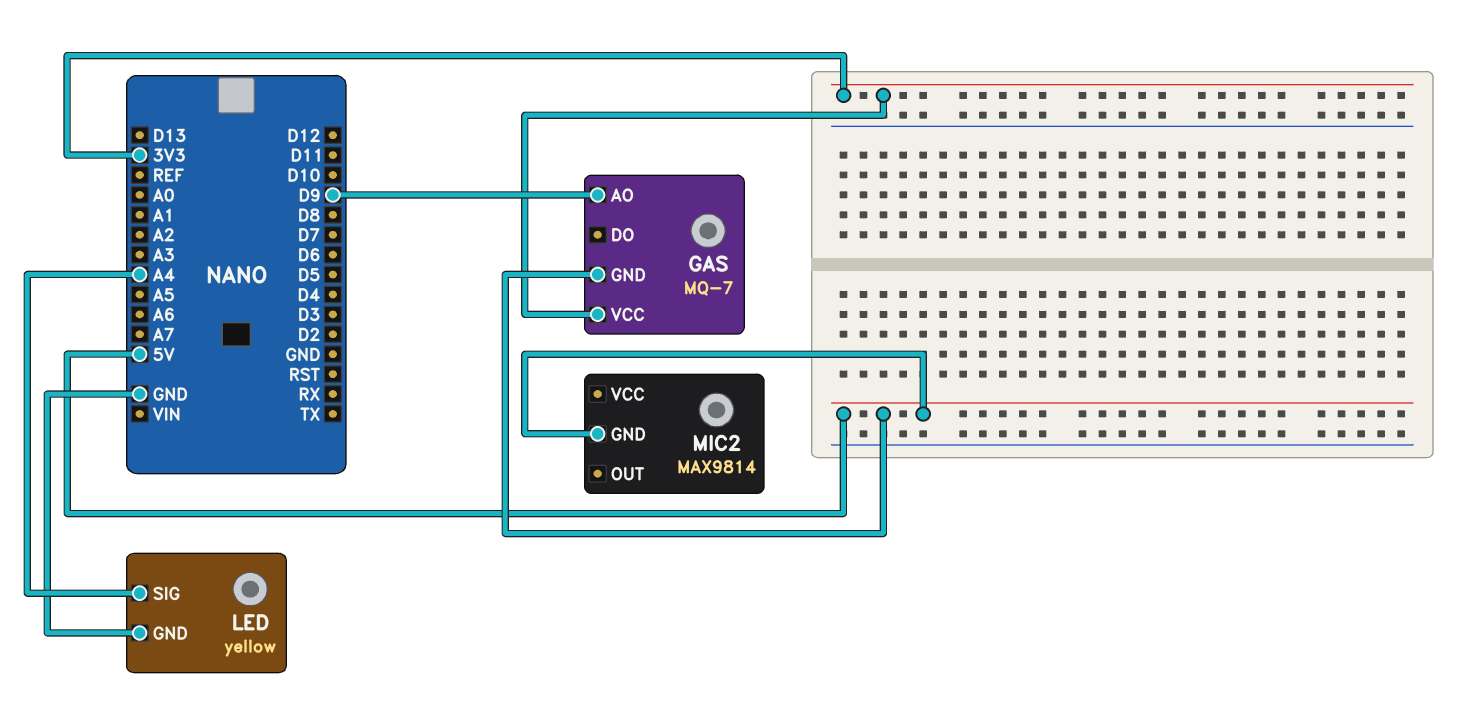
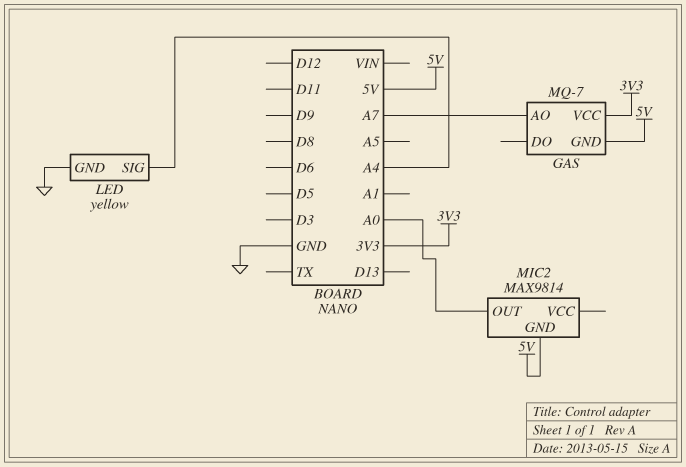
GAS pin AO: D9 -> A7
MIC2 pin OUT: none -> A0

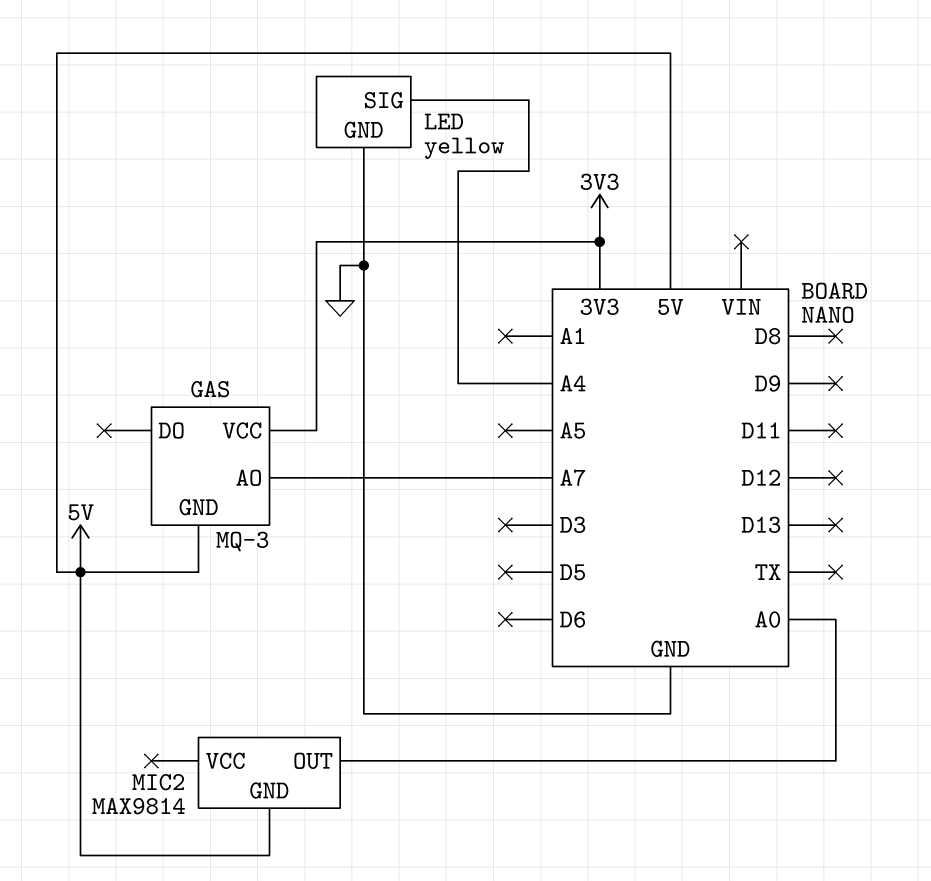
GAS: MQ-7 -> MQ-3

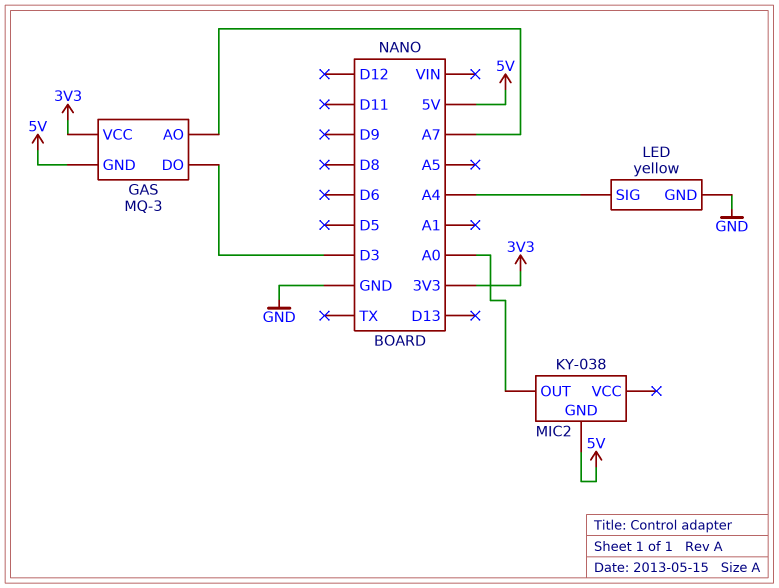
GAS pin DO: none -> D3
MIC2: MAX9814 -> KY-038

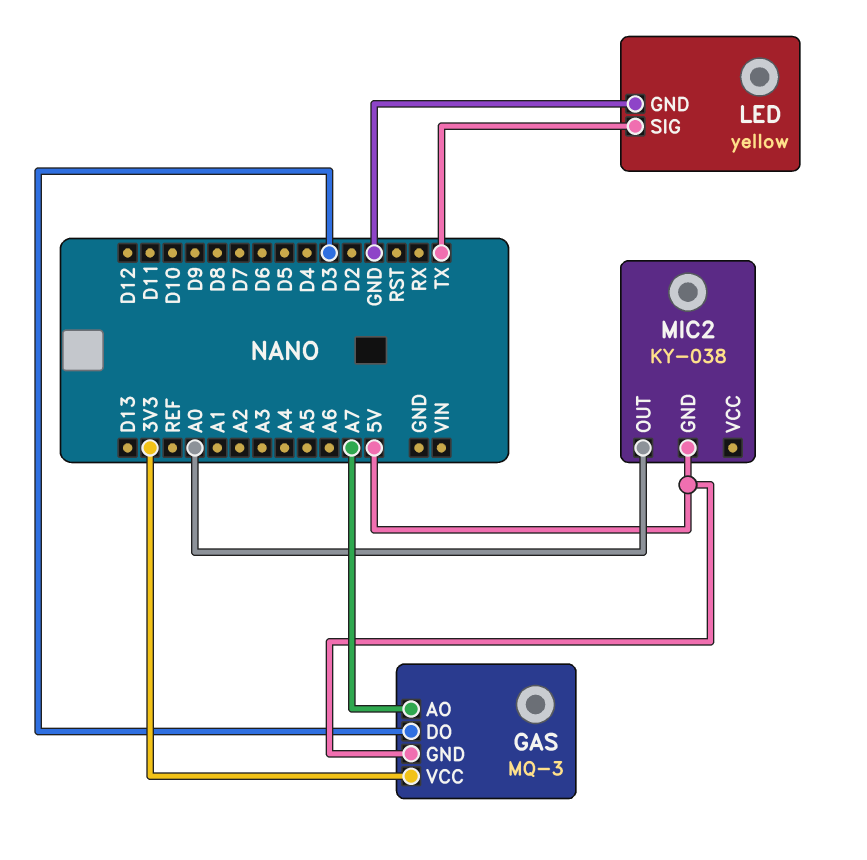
LED pin SIG: A4 -> TX

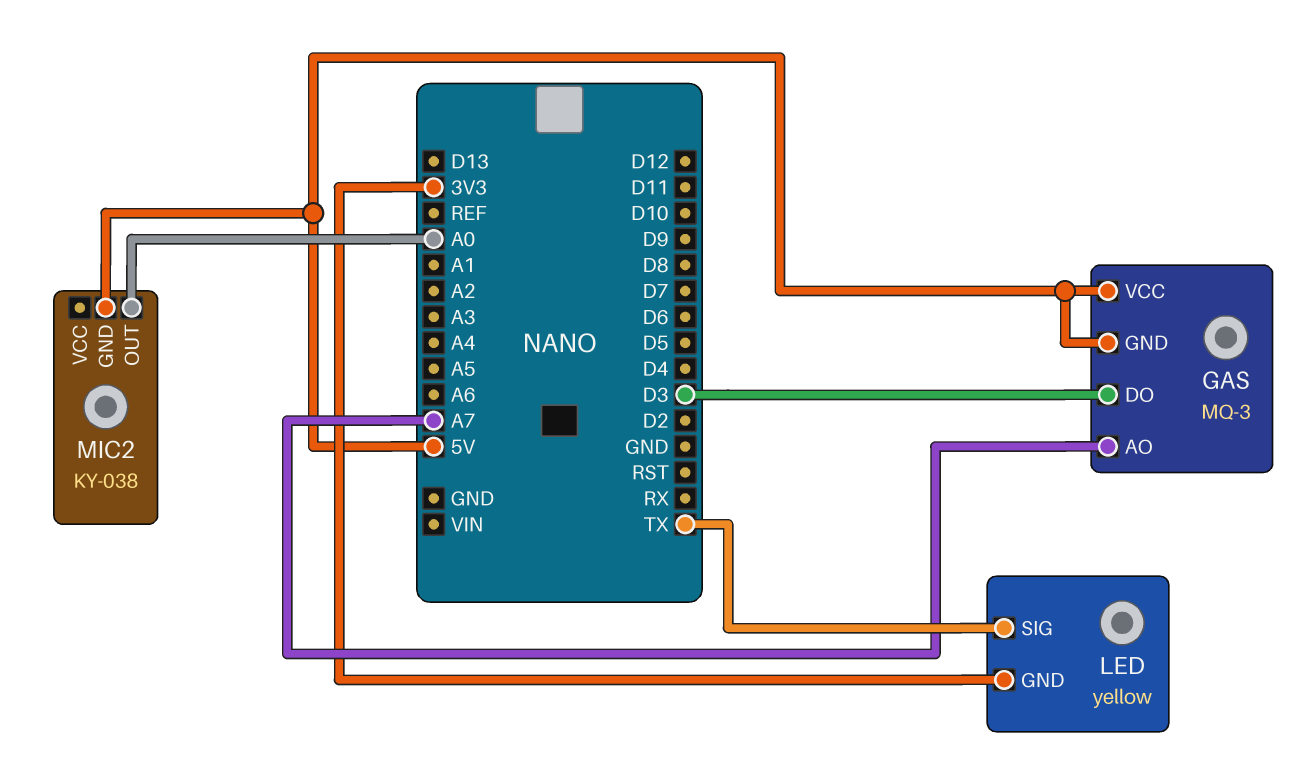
GAS pin VCC: 3V3 -> 5V
LED pin GND: GND -> 3V3

